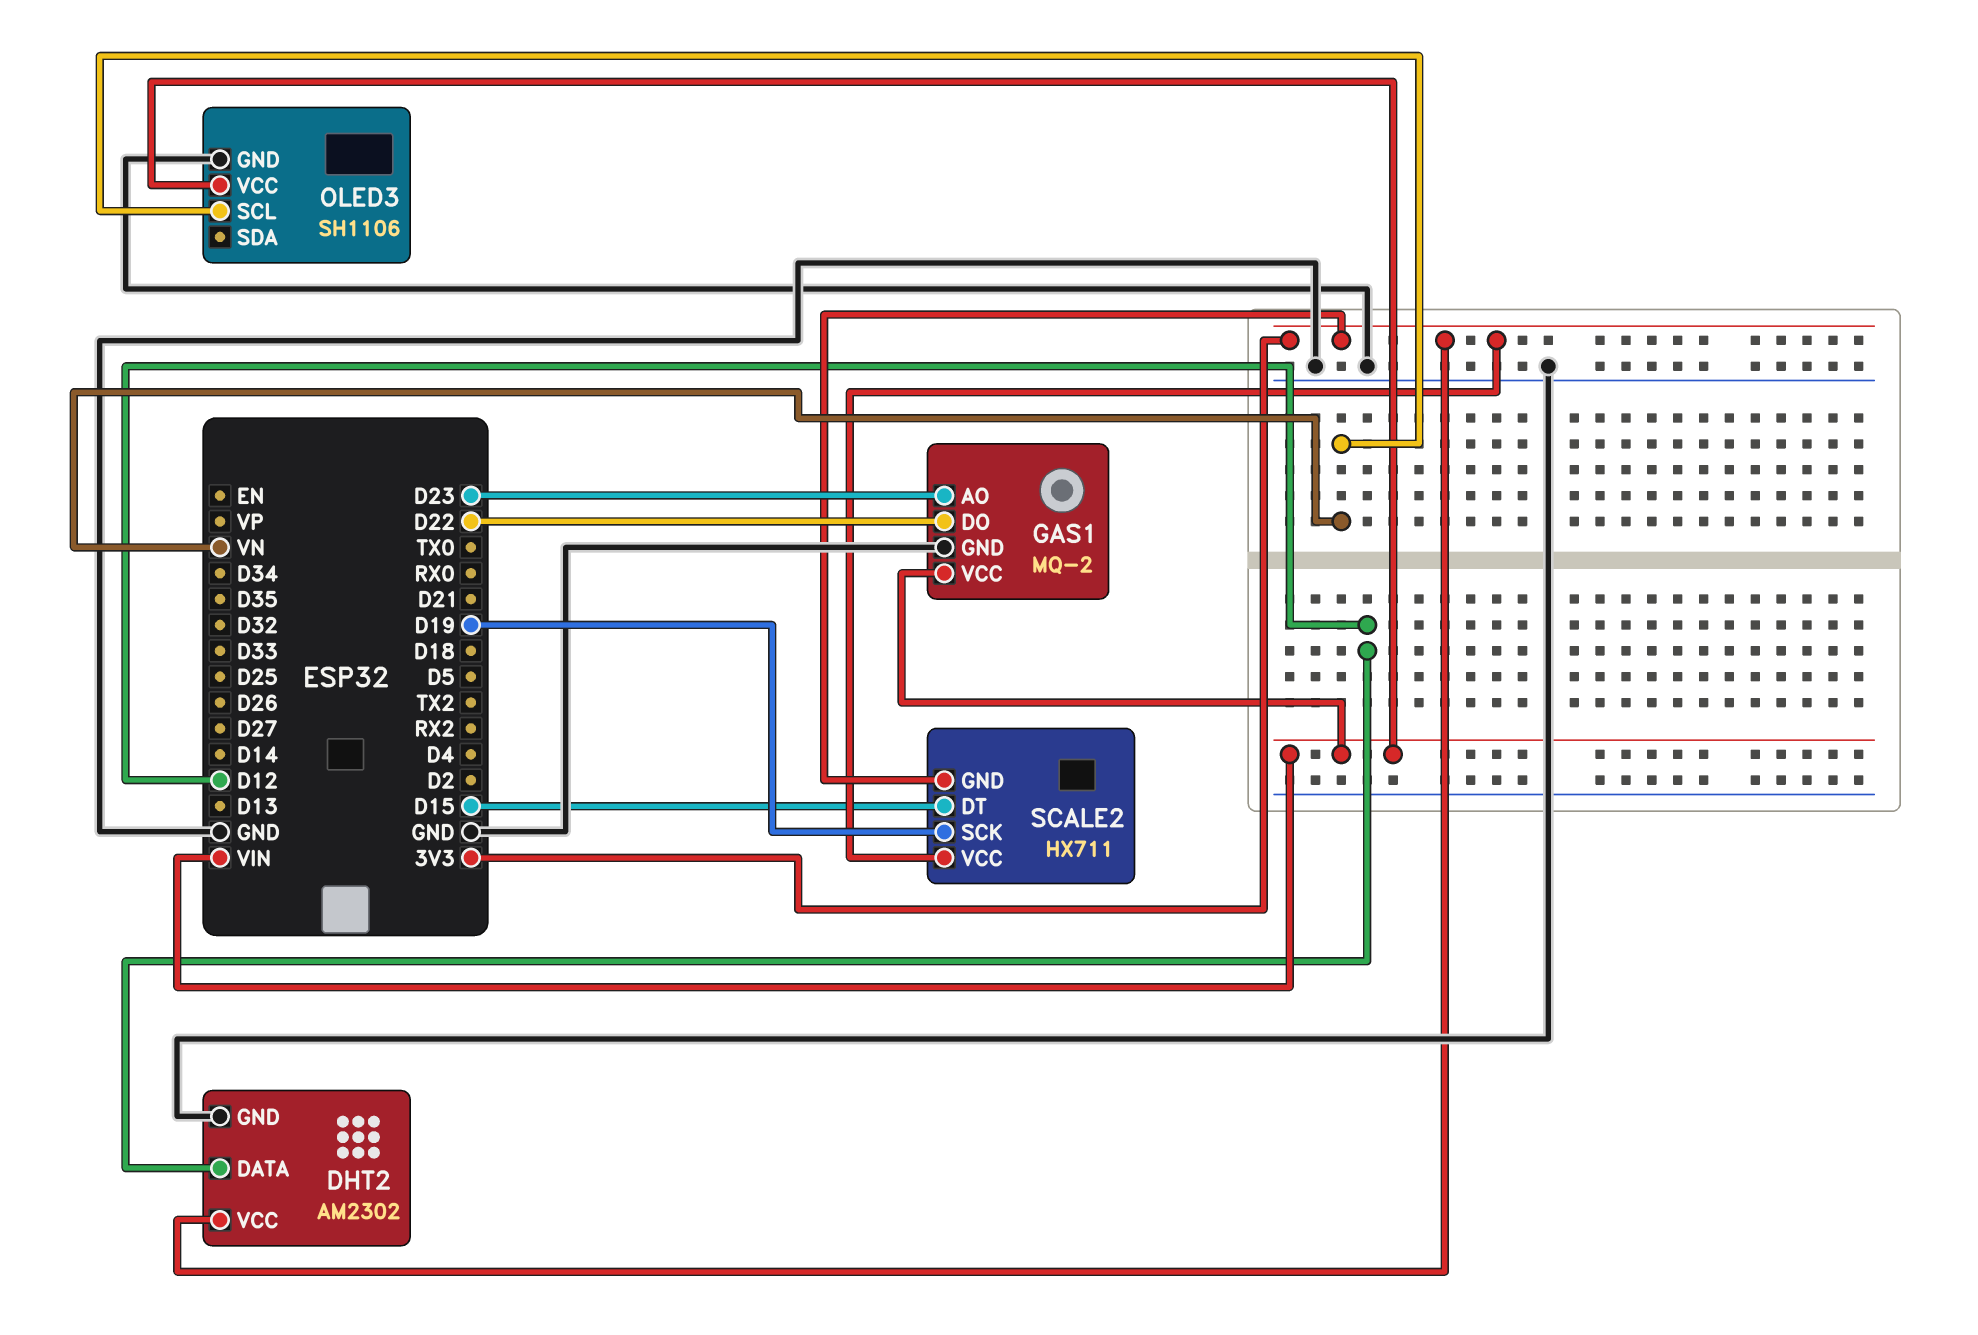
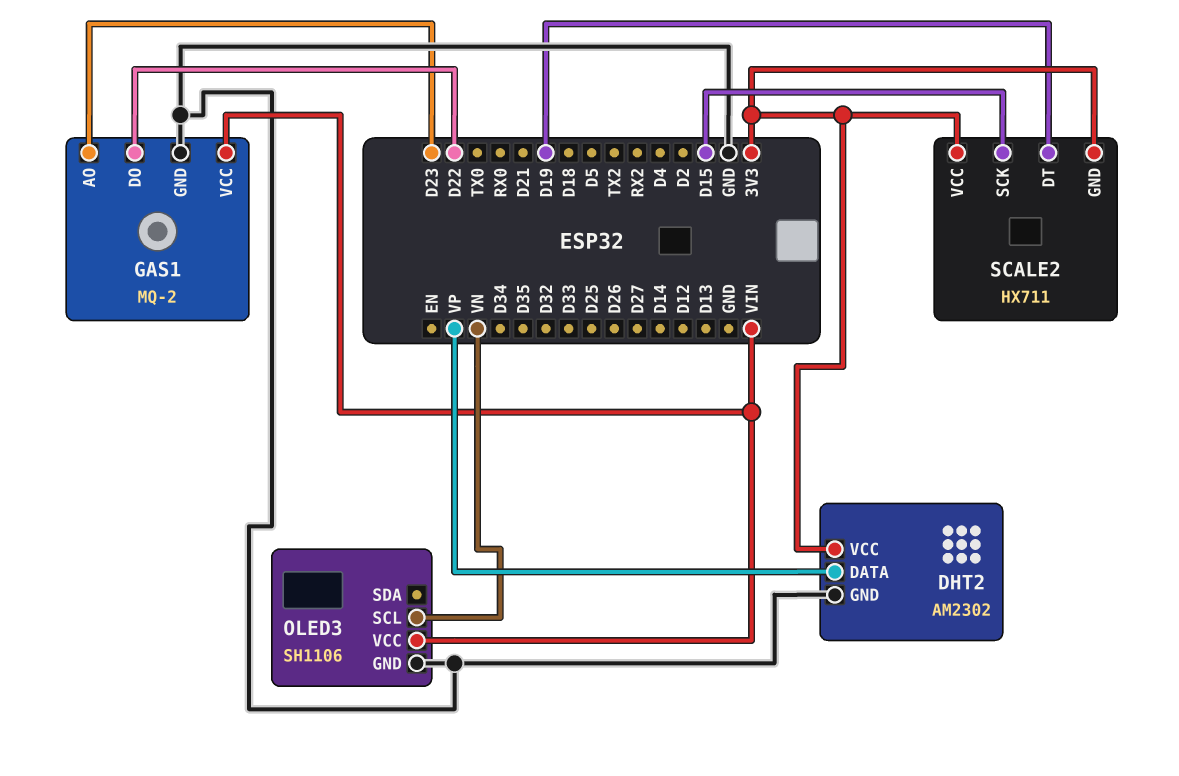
DHT2 pin DATA: D12 -> VP
SCALE2 pin DT: D15 -> D19
SCALE2 pin SCK: D19 -> D15

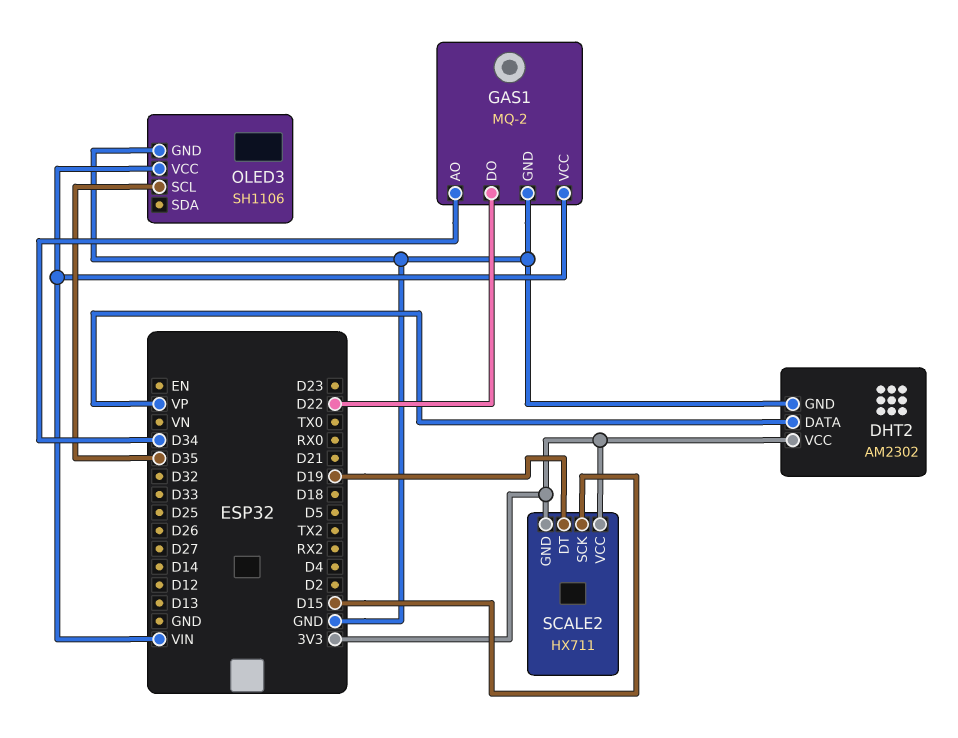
GAS1 pin AO: D23 -> D34
OLED3 pin SCL: VN -> D35

